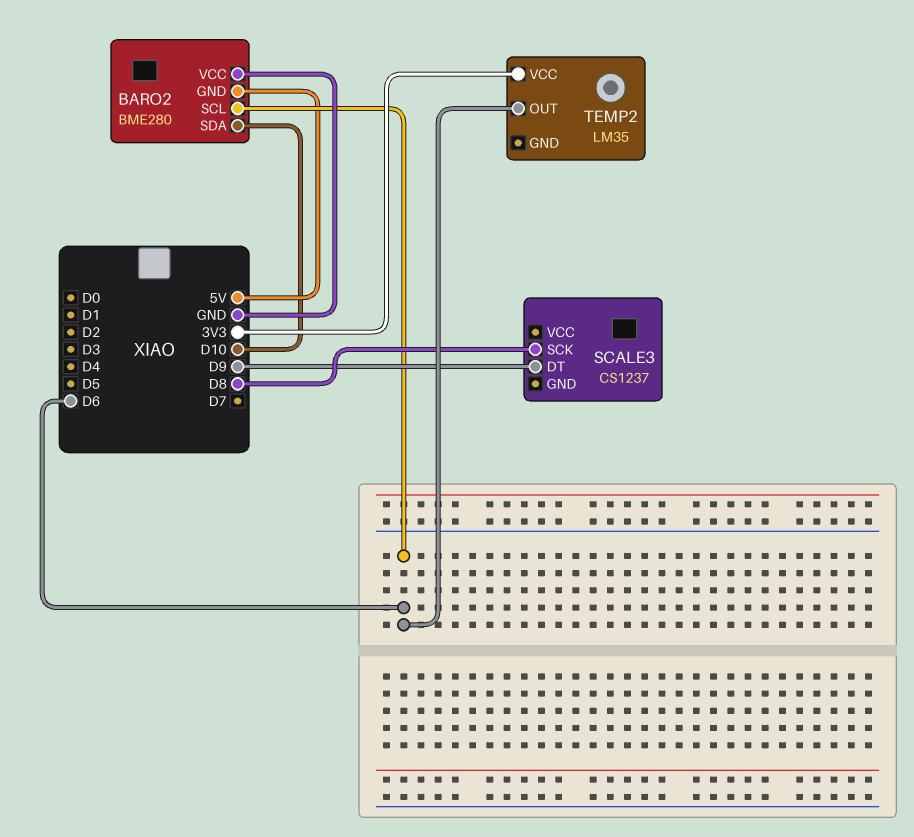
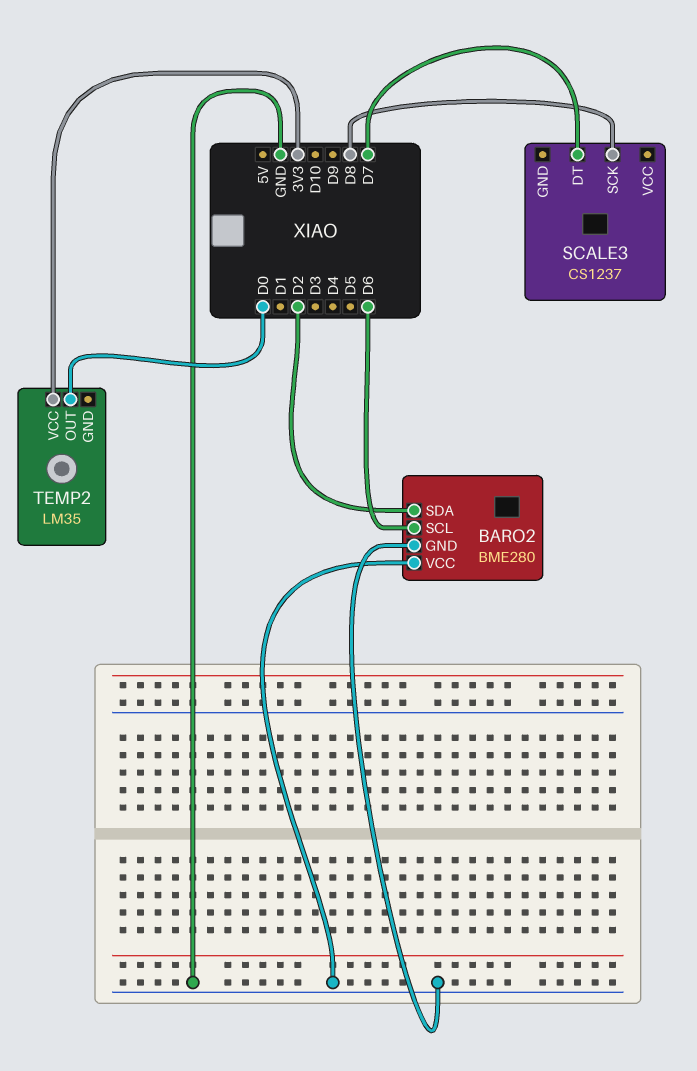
BARO2 pin GND: 5V -> GND
BARO2 pin SDA: D10 -> D2
SCALE3 pin DT: D9 -> D7
TEMP2 pin OUT: D6 -> D0

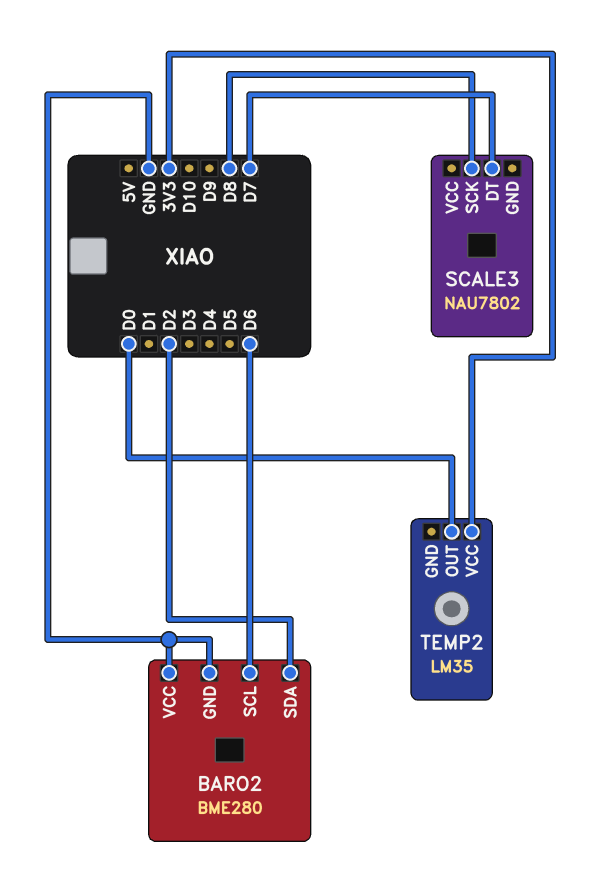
SCALE3: CS1237 -> NAU7802

